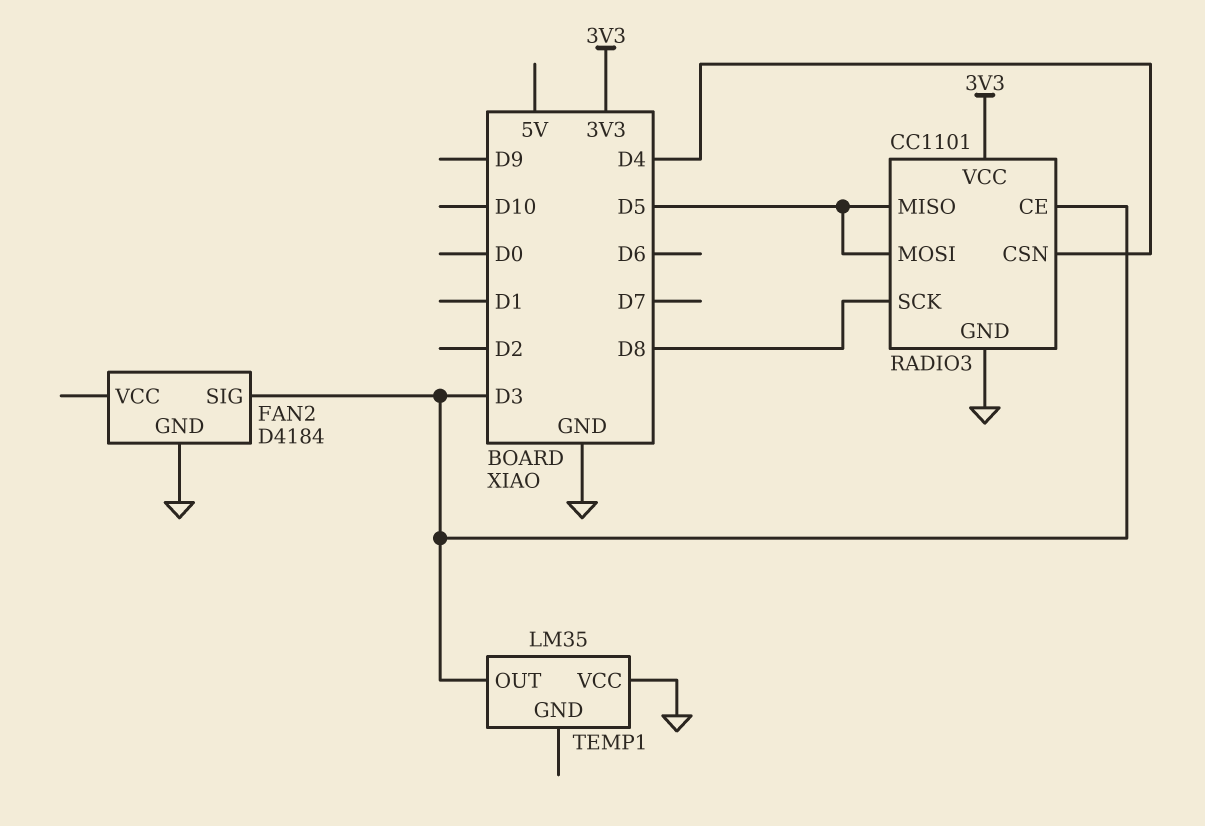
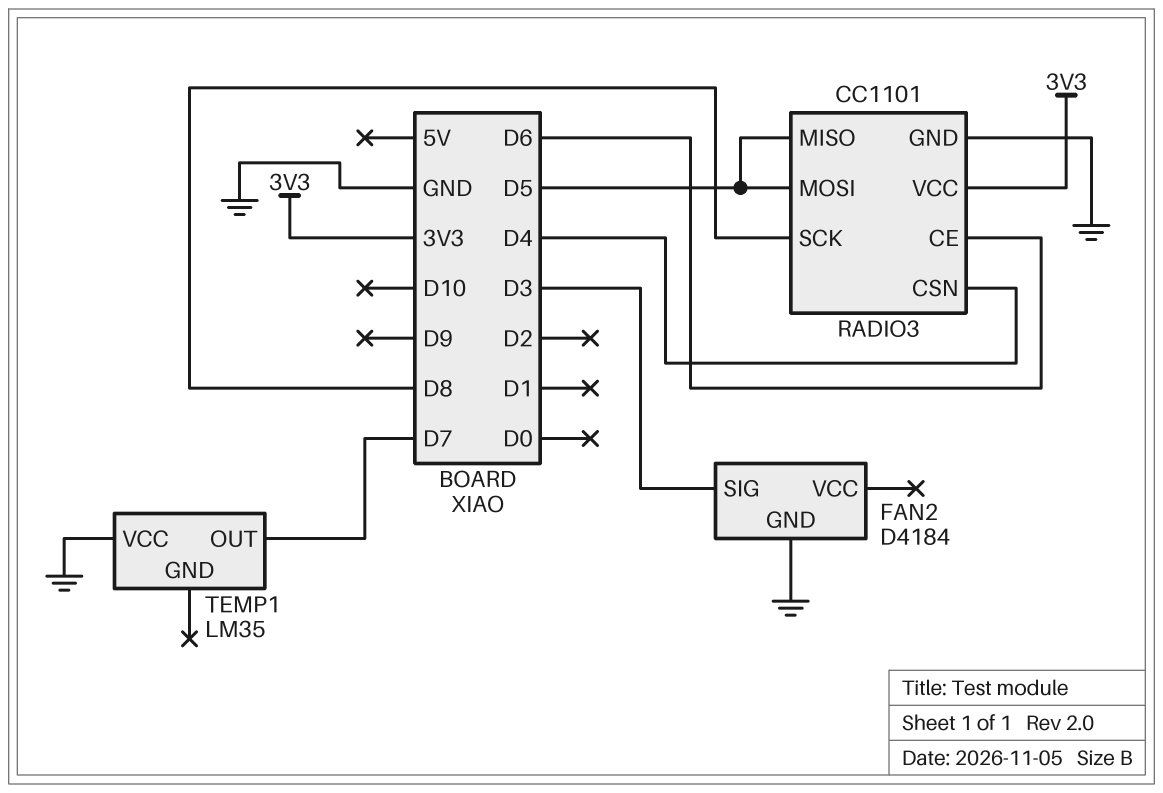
RADIO3 pin CE: D3 -> D6
TEMP1 pin OUT: D3 -> D7

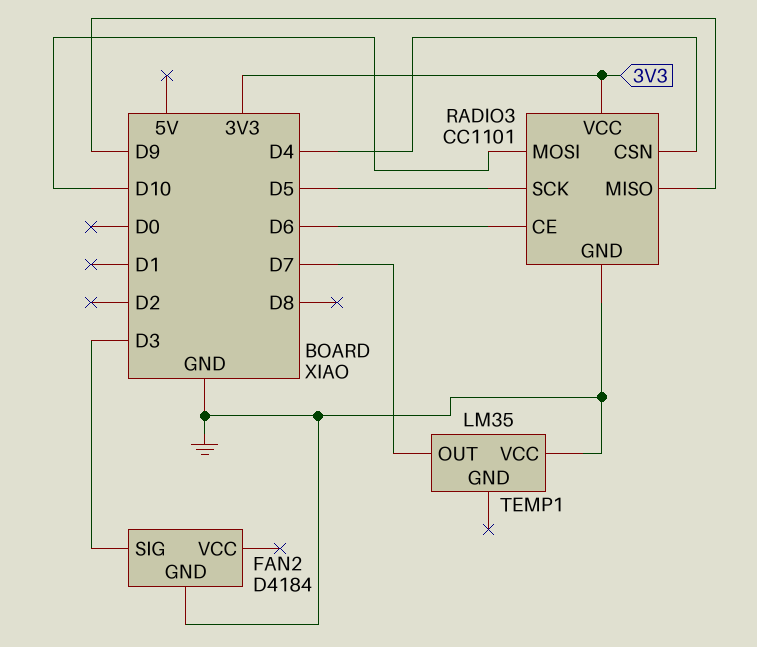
RADIO3 pin MISO: D5 -> D9
RADIO3 pin MOSI: D5 -> D10
RADIO3 pin SCK: D8 -> D5

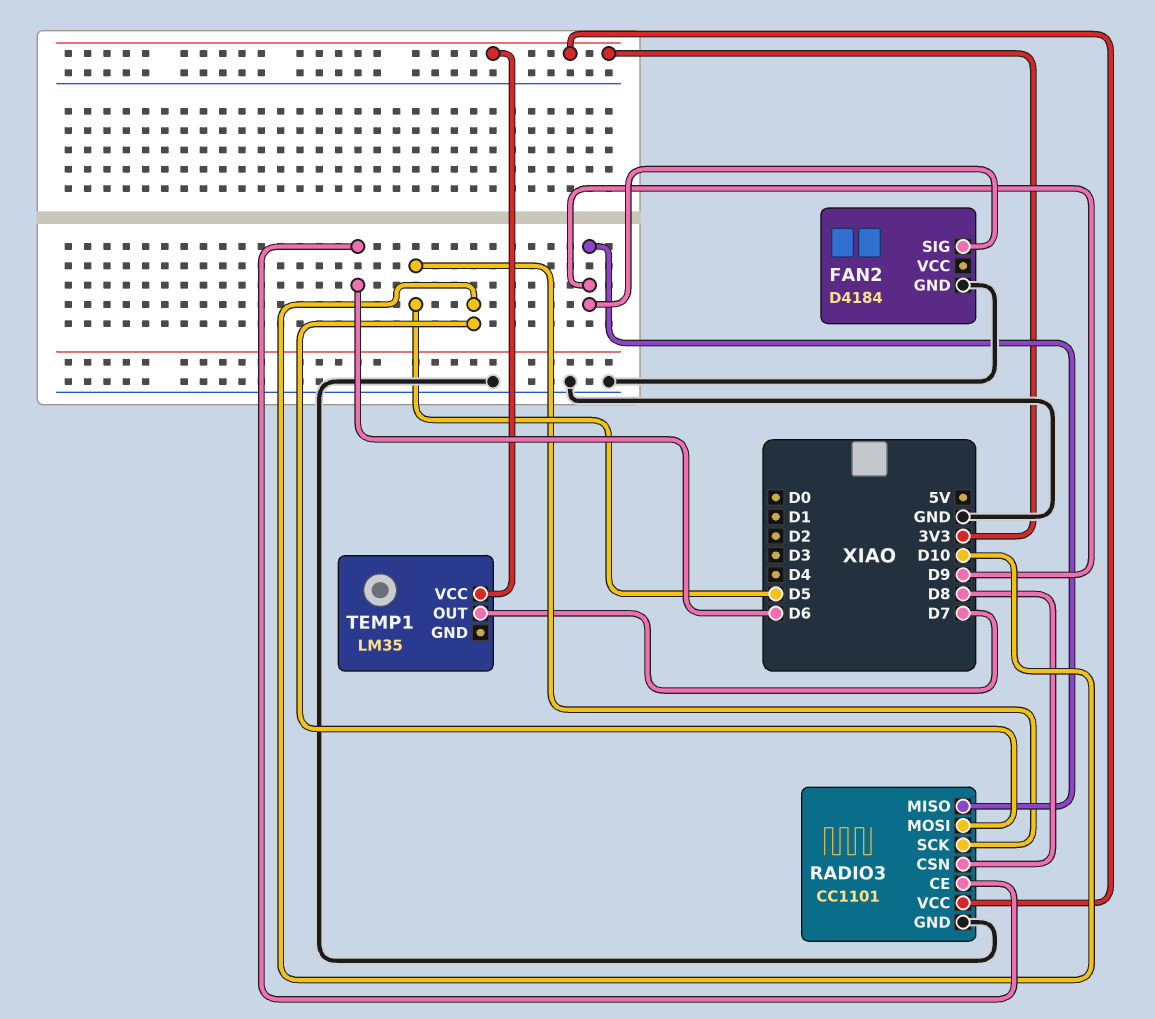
FAN2 pin SIG: D3 -> D9
RADIO3 pin CSN: D4 -> D8
TEMP1 pin VCC: GND -> 3V3

